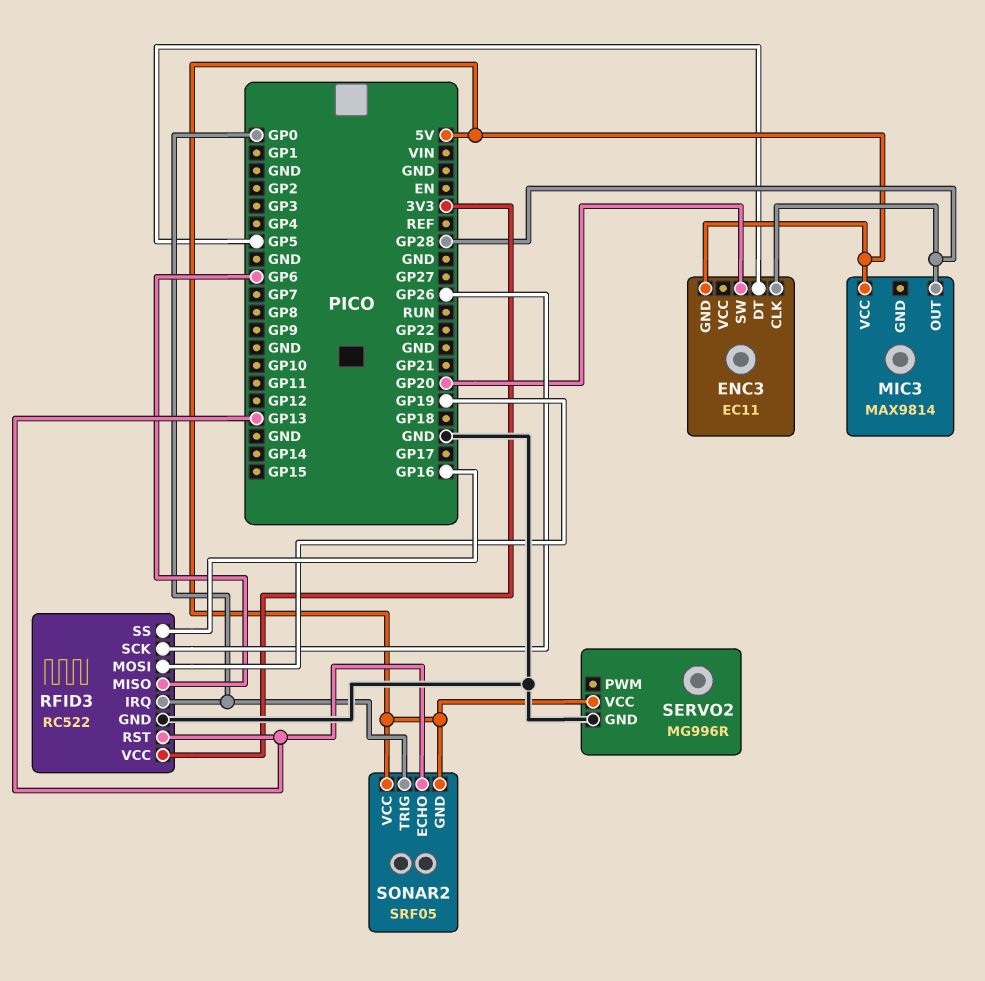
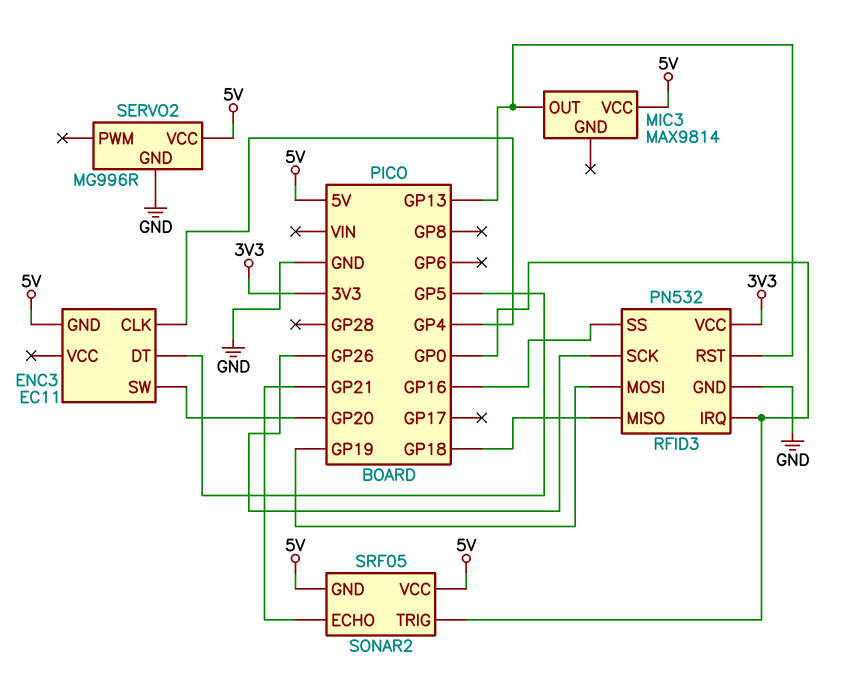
ENC3 pin CLK: GP28 -> GP4
MIC3 pin OUT: GP28 -> GP13
RFID3: RC522 -> PN532
RFID3 pin MISO: GP6 -> GP18
SONAR2 pin ECHO: GP13 -> GP21

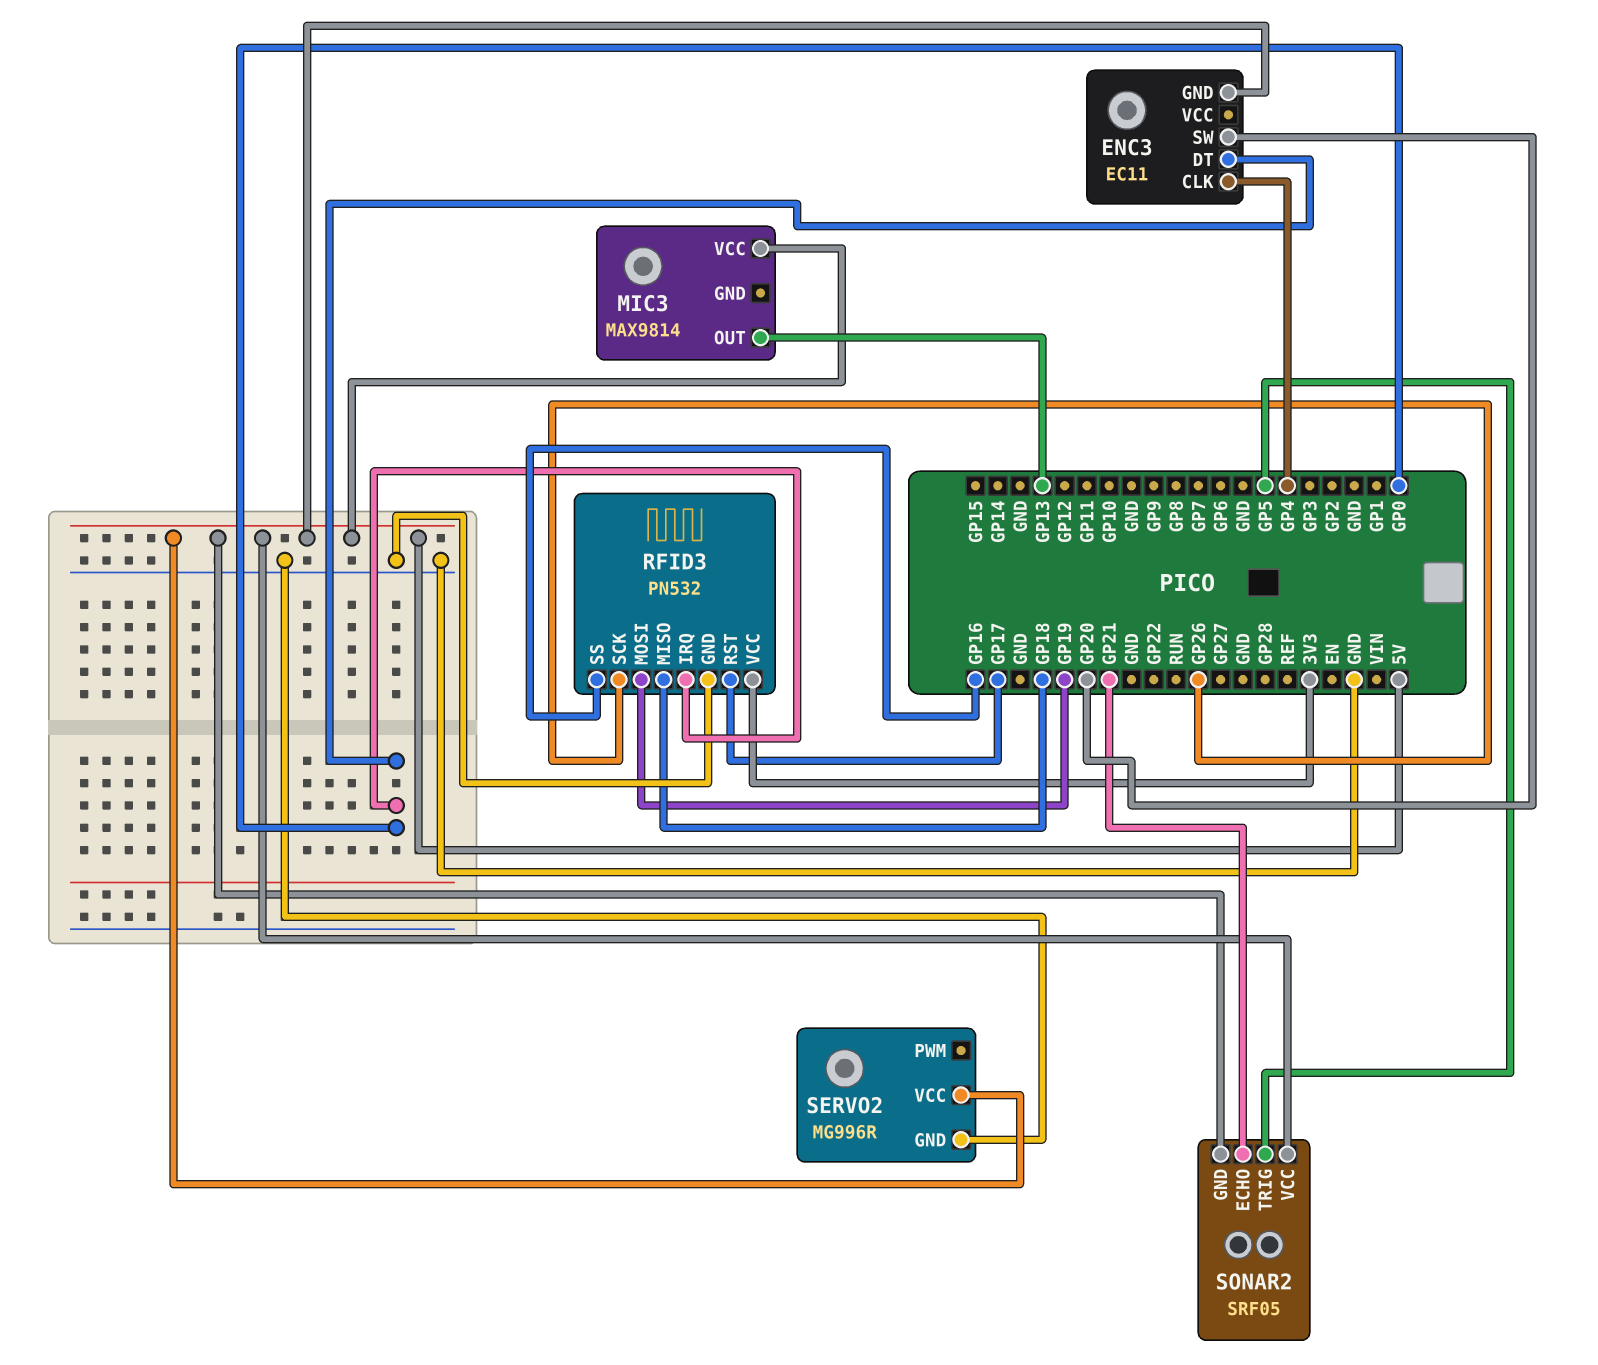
ENC3 pin DT: GP5 -> GP0
RFID3 pin RST: GP13 -> GP17
SONAR2 pin TRIG: GP0 -> GP5

